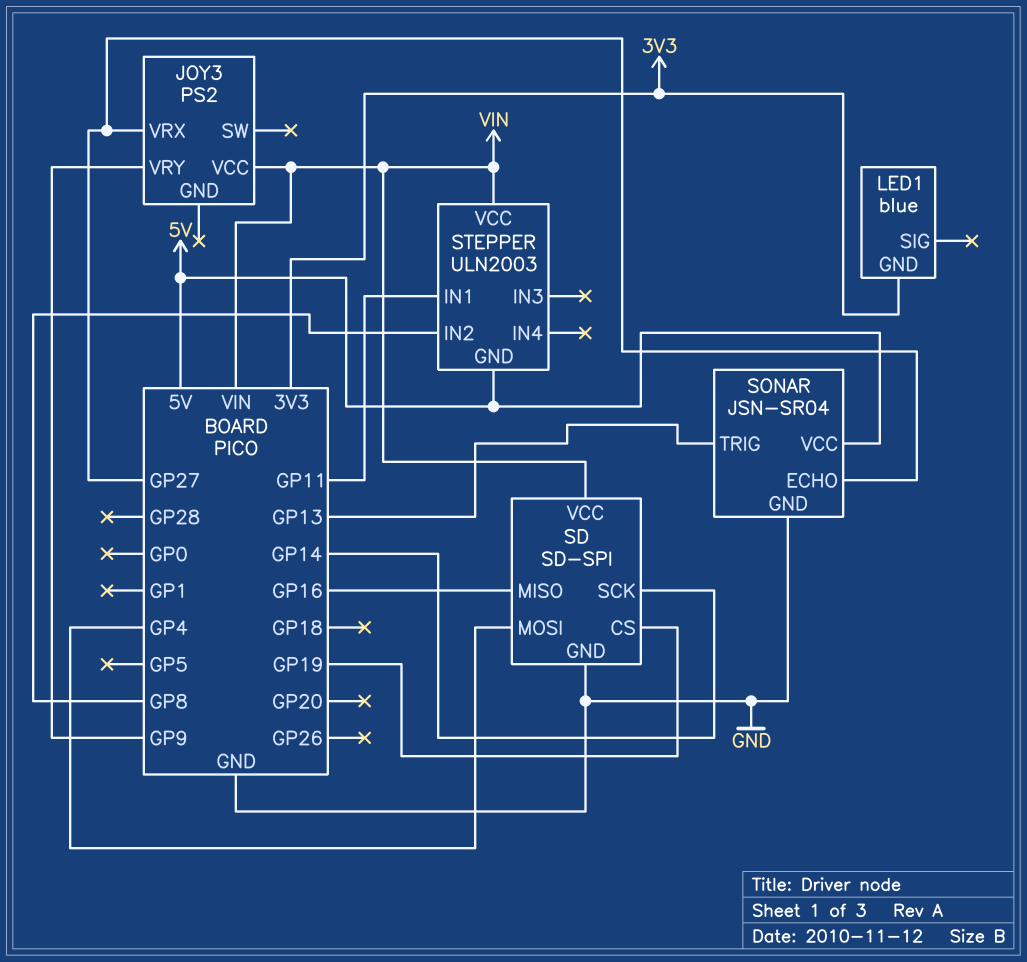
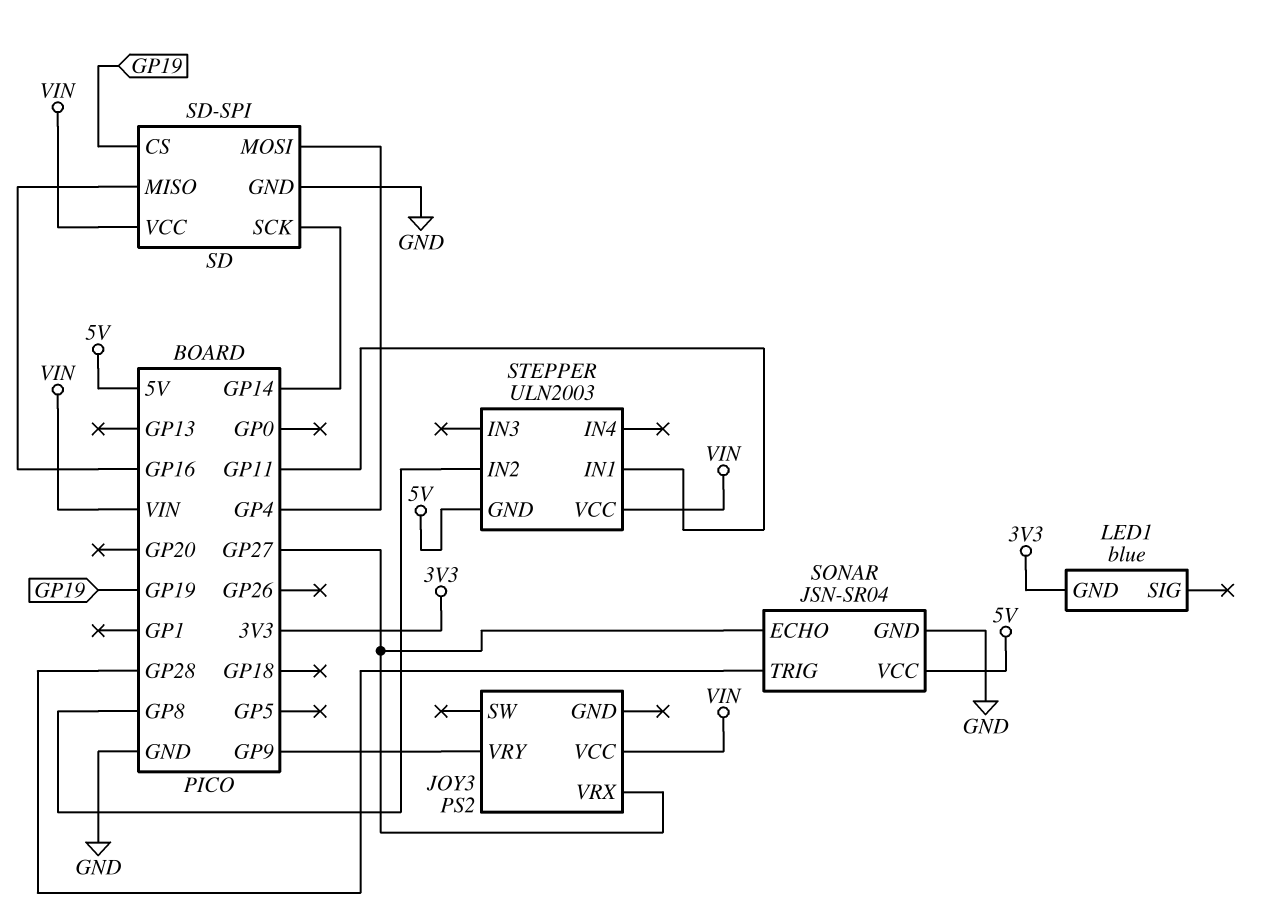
SONAR pin TRIG: GP13 -> GP28

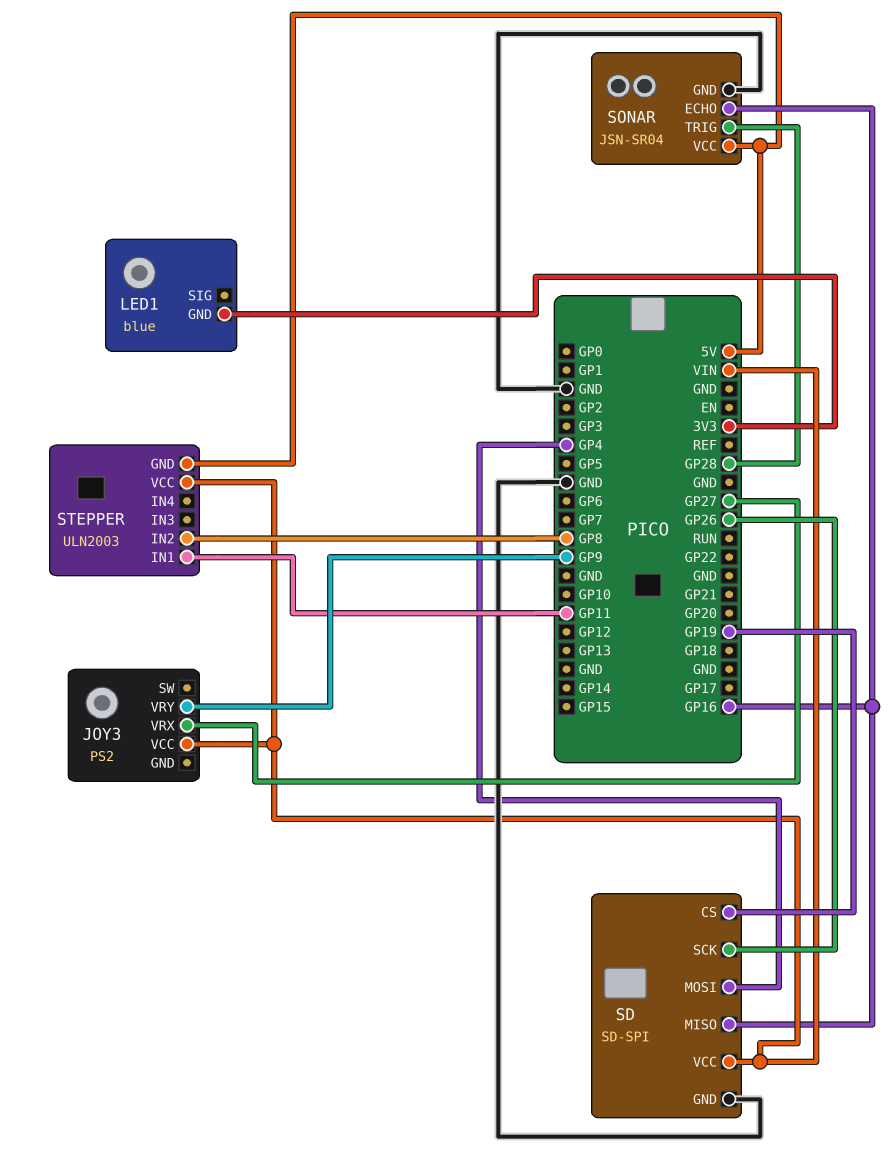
SD pin SCK: GP14 -> GP26
SONAR pin ECHO: GP27 -> GP16

